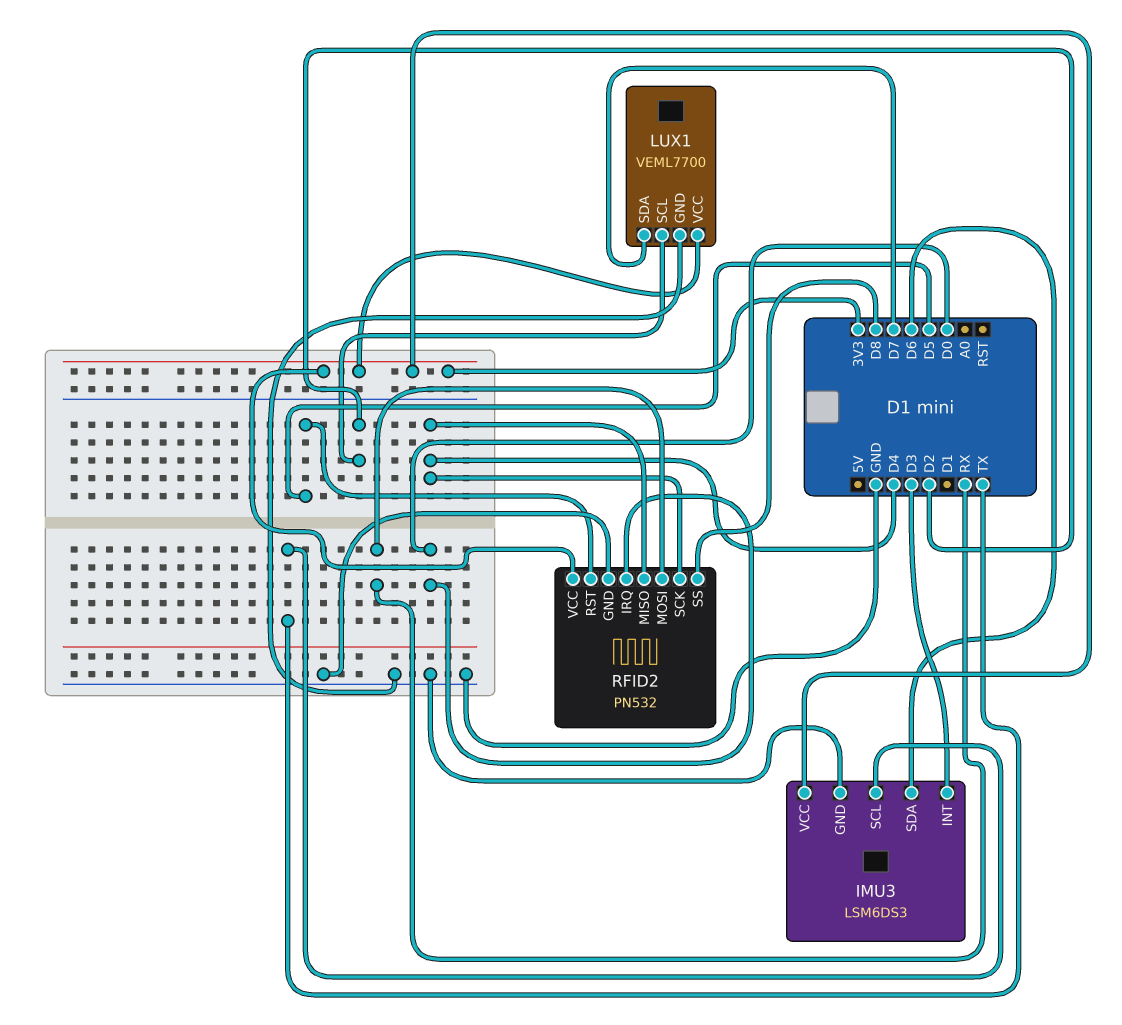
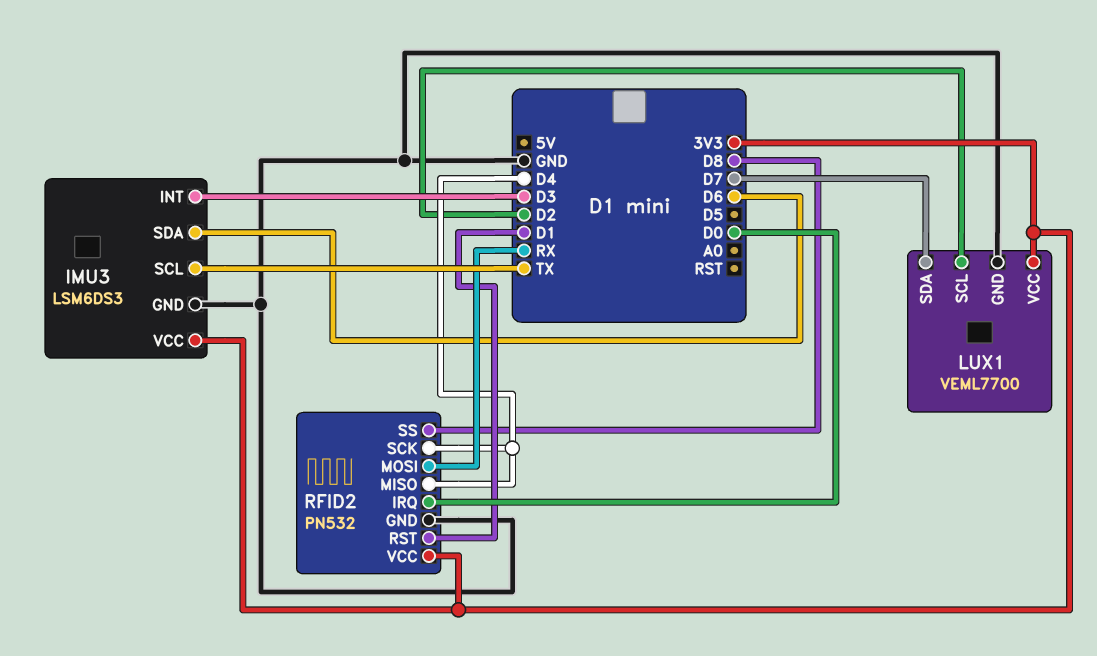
RFID2 pin RST: D5 -> D1

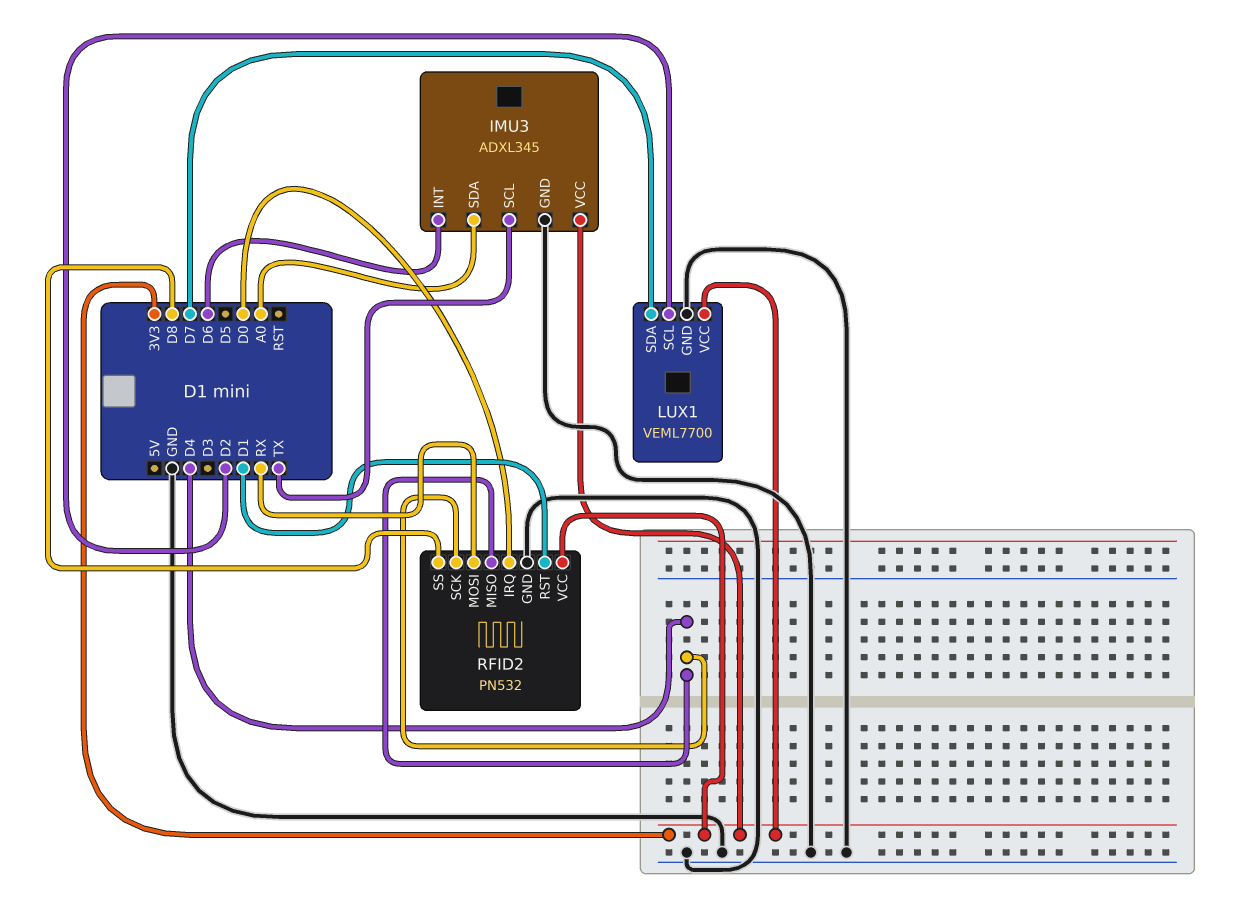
IMU3: LSM6DS3 -> ADXL345
IMU3 pin INT: D3 -> D6
IMU3 pin SDA: D6 -> A0

